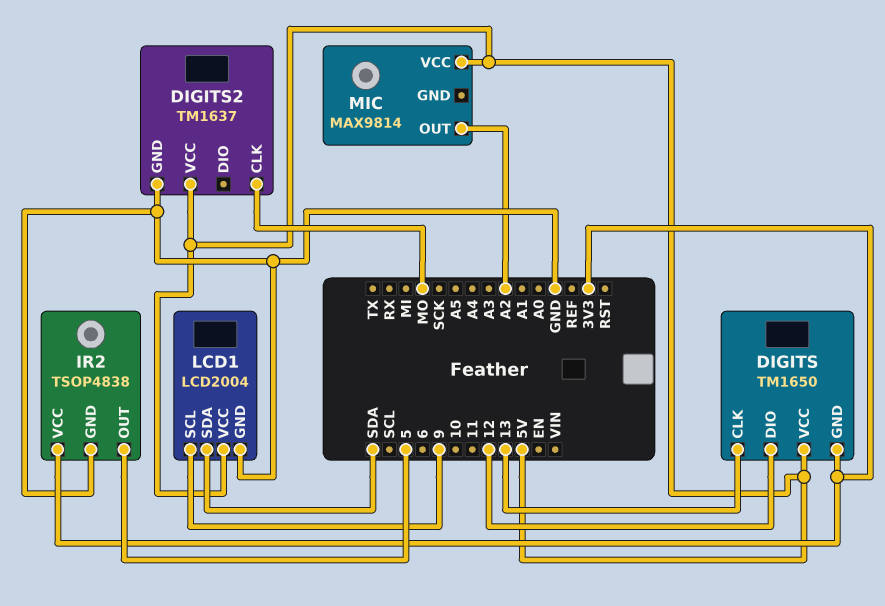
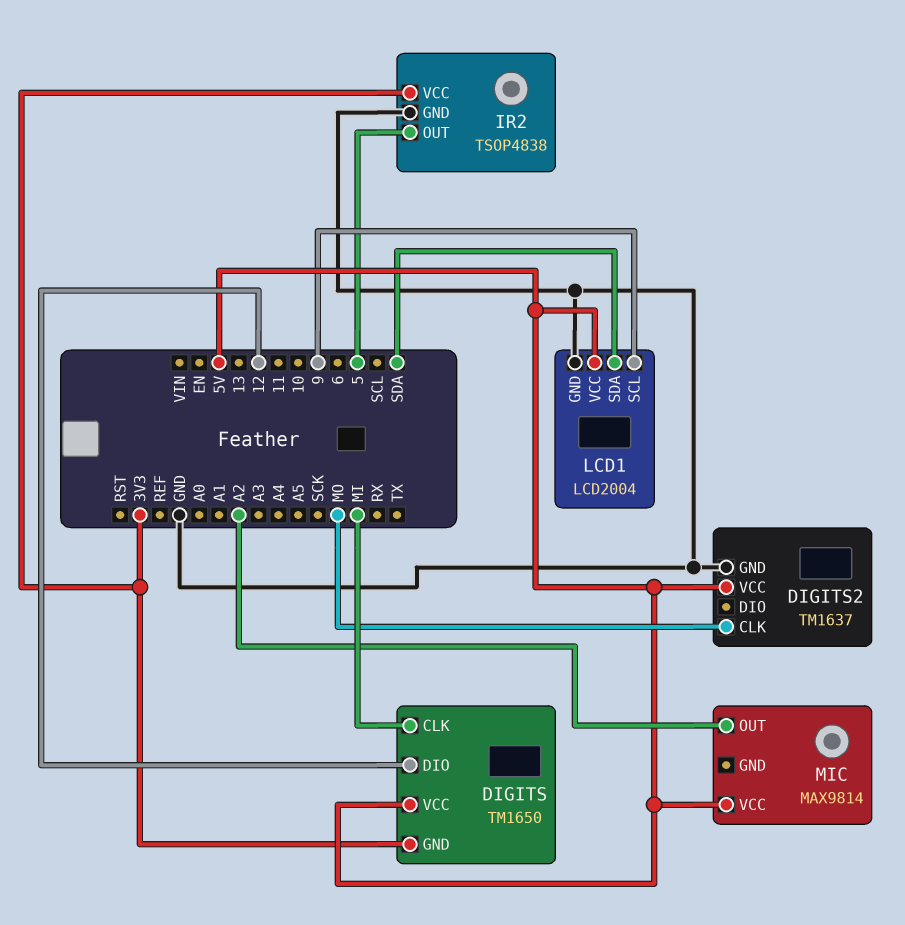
DIGITS pin CLK: 13 -> MI

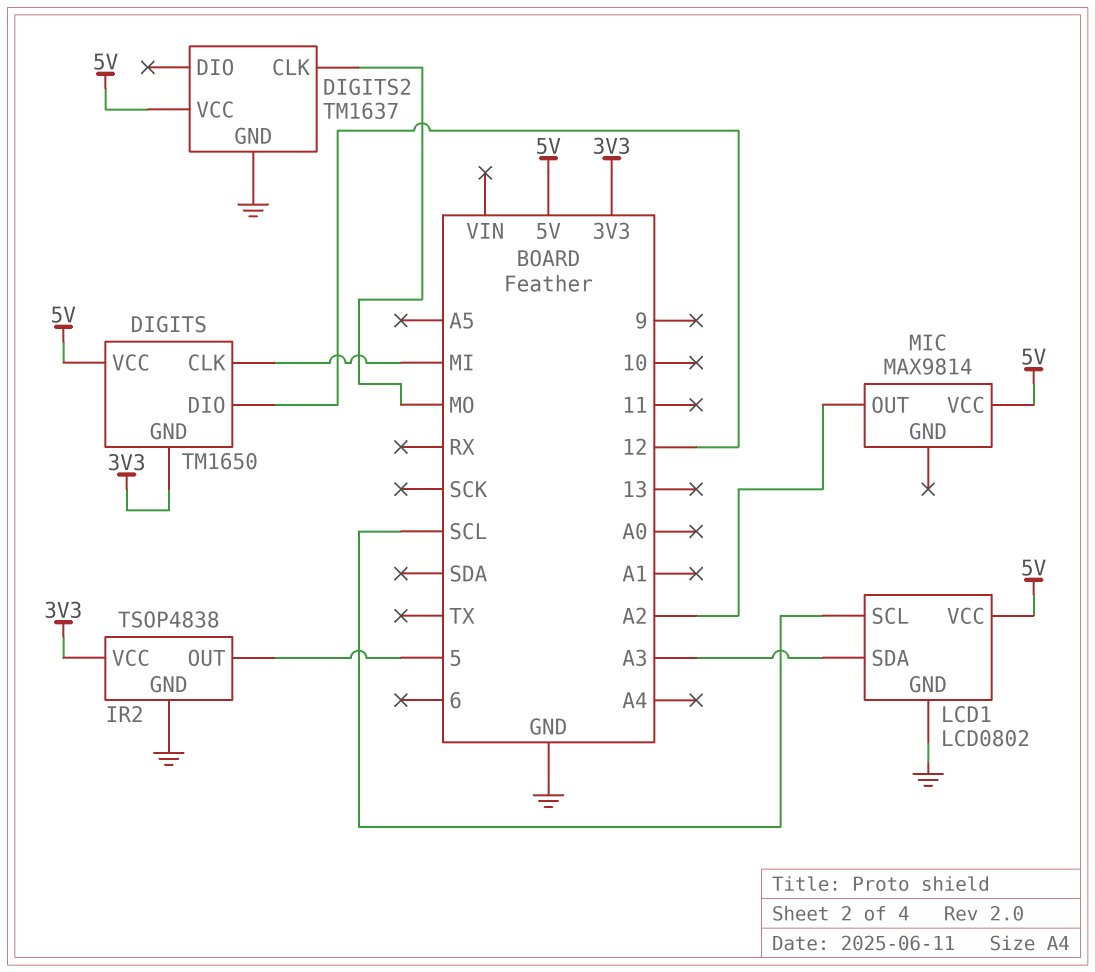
LCD1: LCD2004 -> LCD0802
LCD1 pin SCL: 9 -> SCL
LCD1 pin SDA: SDA -> A3

